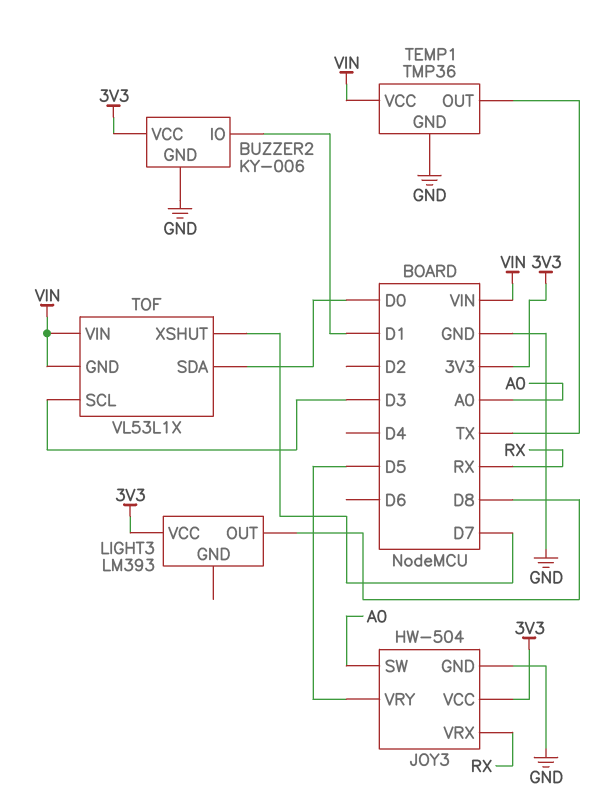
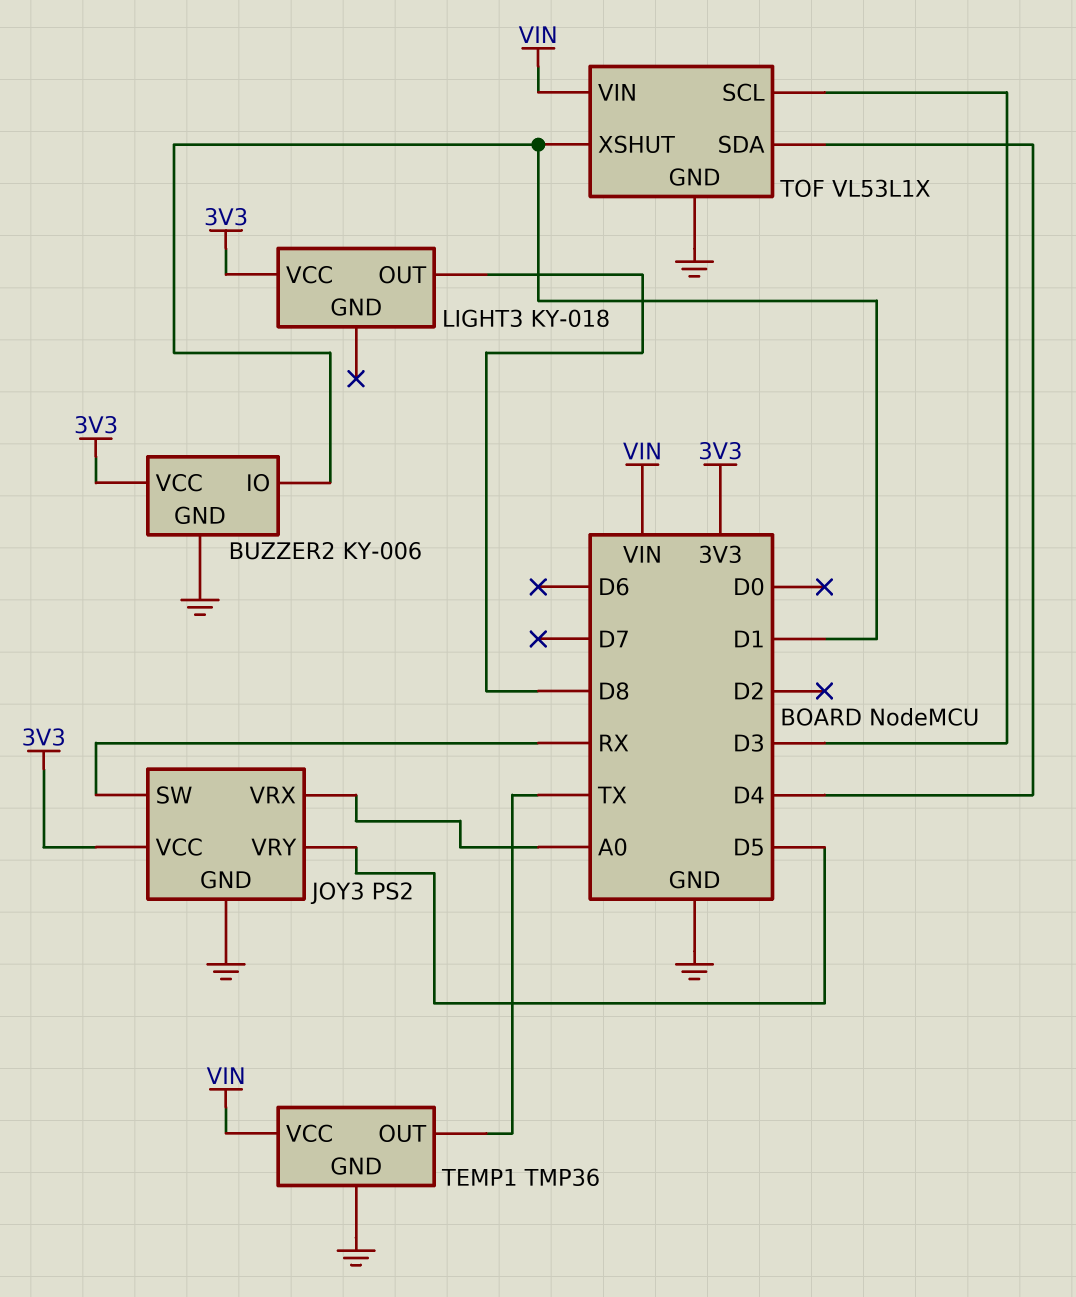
JOY3: HW-504 -> PS2
JOY3 pin SW: A0 -> RX
JOY3 pin VRX: RX -> A0
LIGHT3: LM393 -> KY-018
TOF pin GND: VIN -> GND
TOF pin SDA: D0 -> D4
TOF pin XSHUT: D7 -> D1

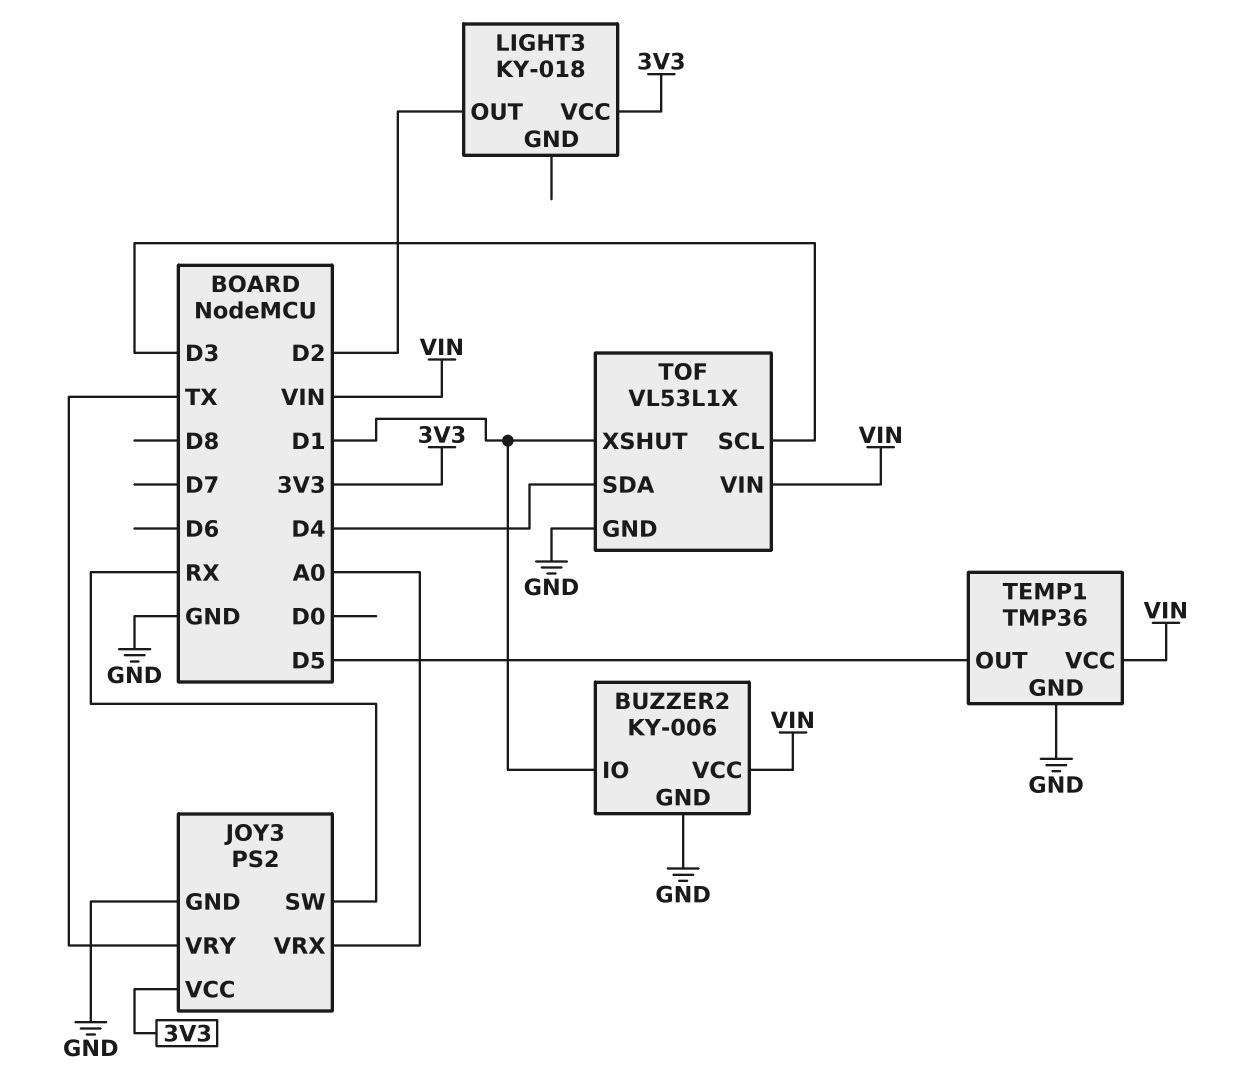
BUZZER2 pin VCC: 3V3 -> VIN
JOY3 pin VRY: D5 -> TX
LIGHT3 pin OUT: D8 -> D2
TEMP1 pin OUT: TX -> D5

